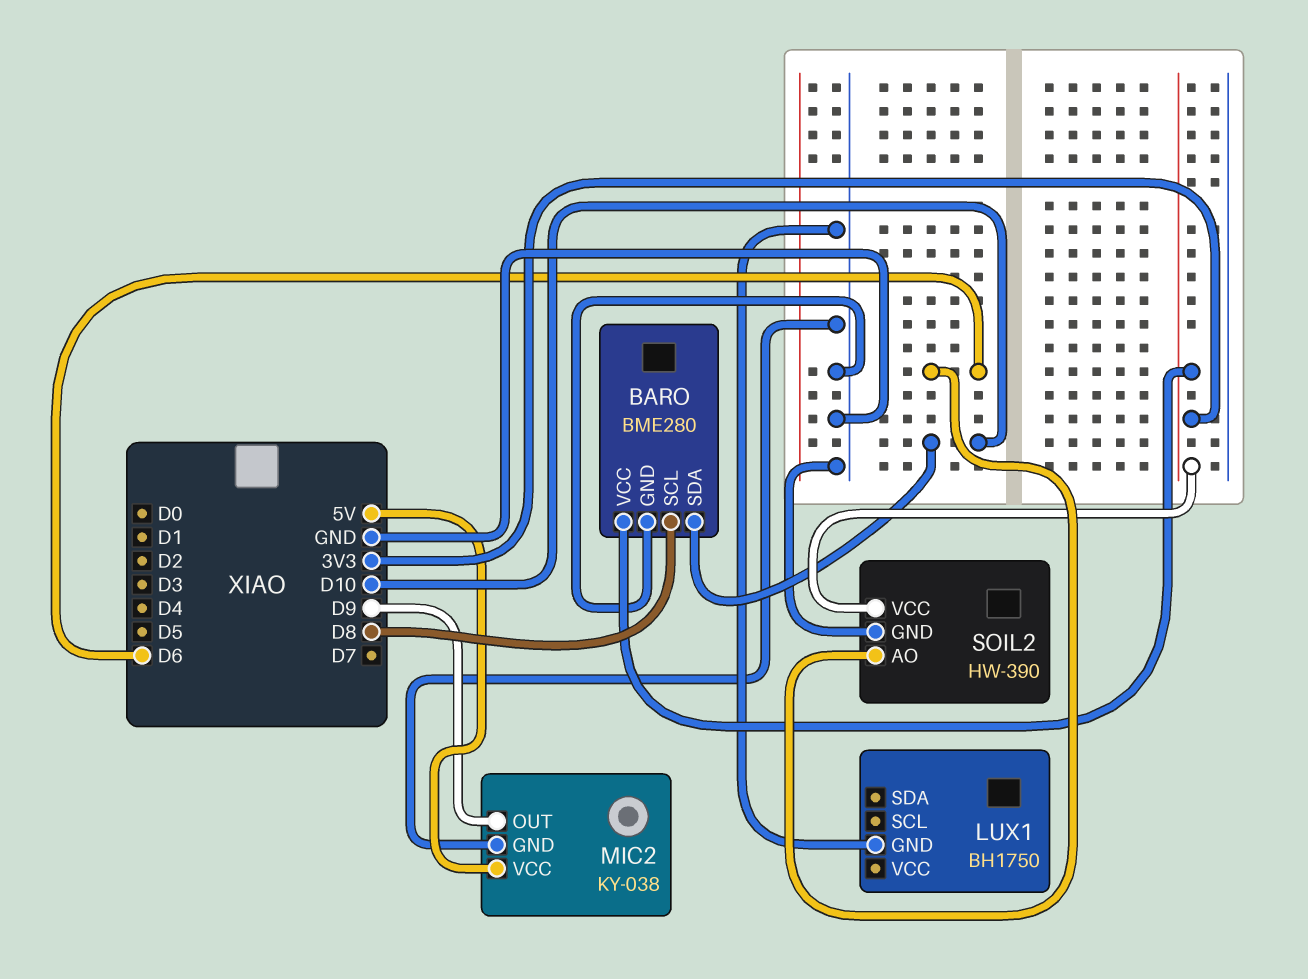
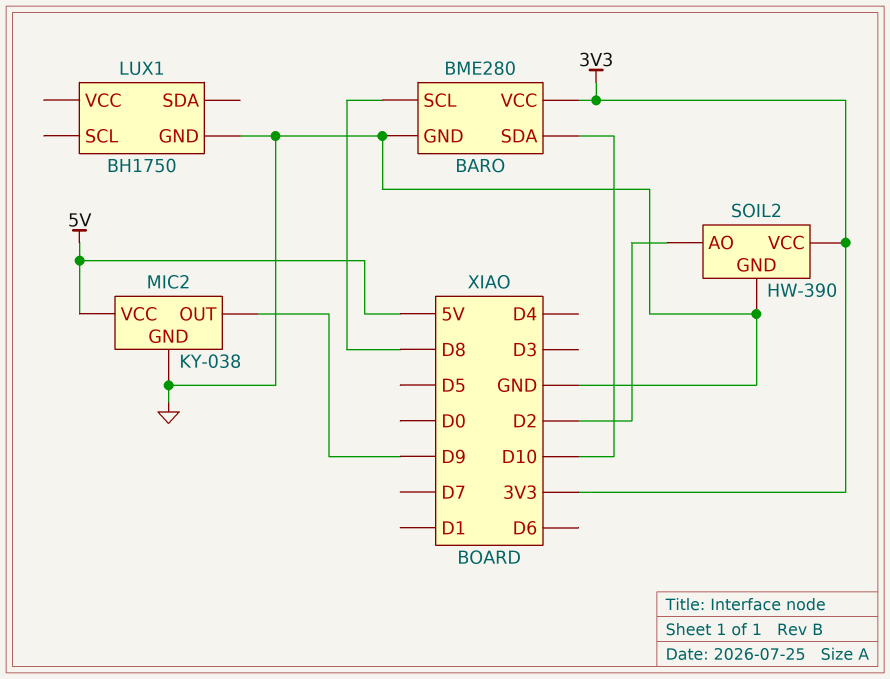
SOIL2 pin AO: D6 -> D2

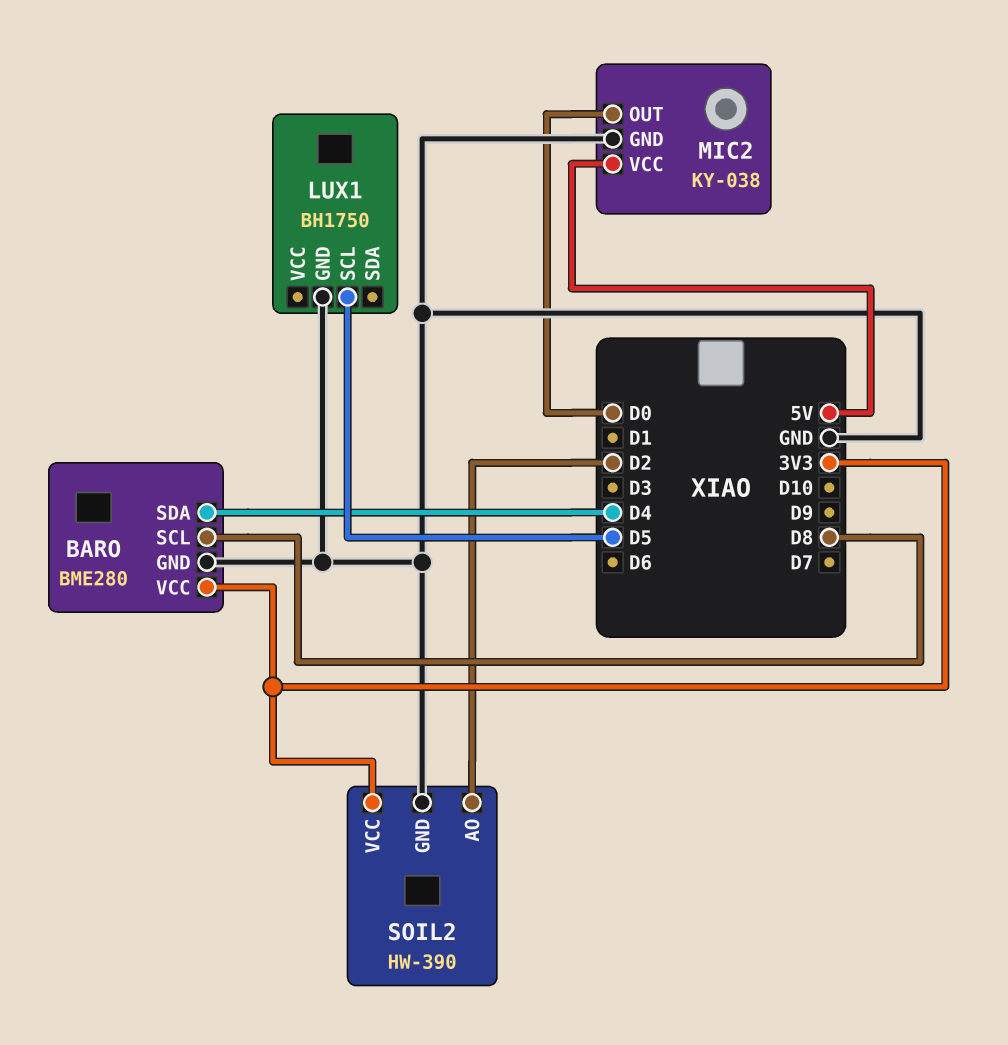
BARO pin SDA: D10 -> D4
LUX1 pin SCL: none -> D5
MIC2 pin OUT: D9 -> D0

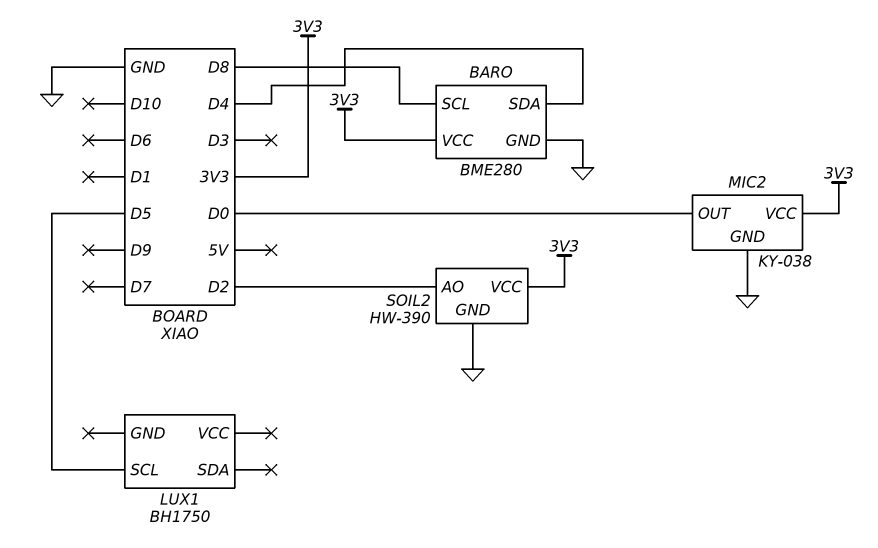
LUX1 pin GND: GND -> none
MIC2 pin VCC: 5V -> 3V3

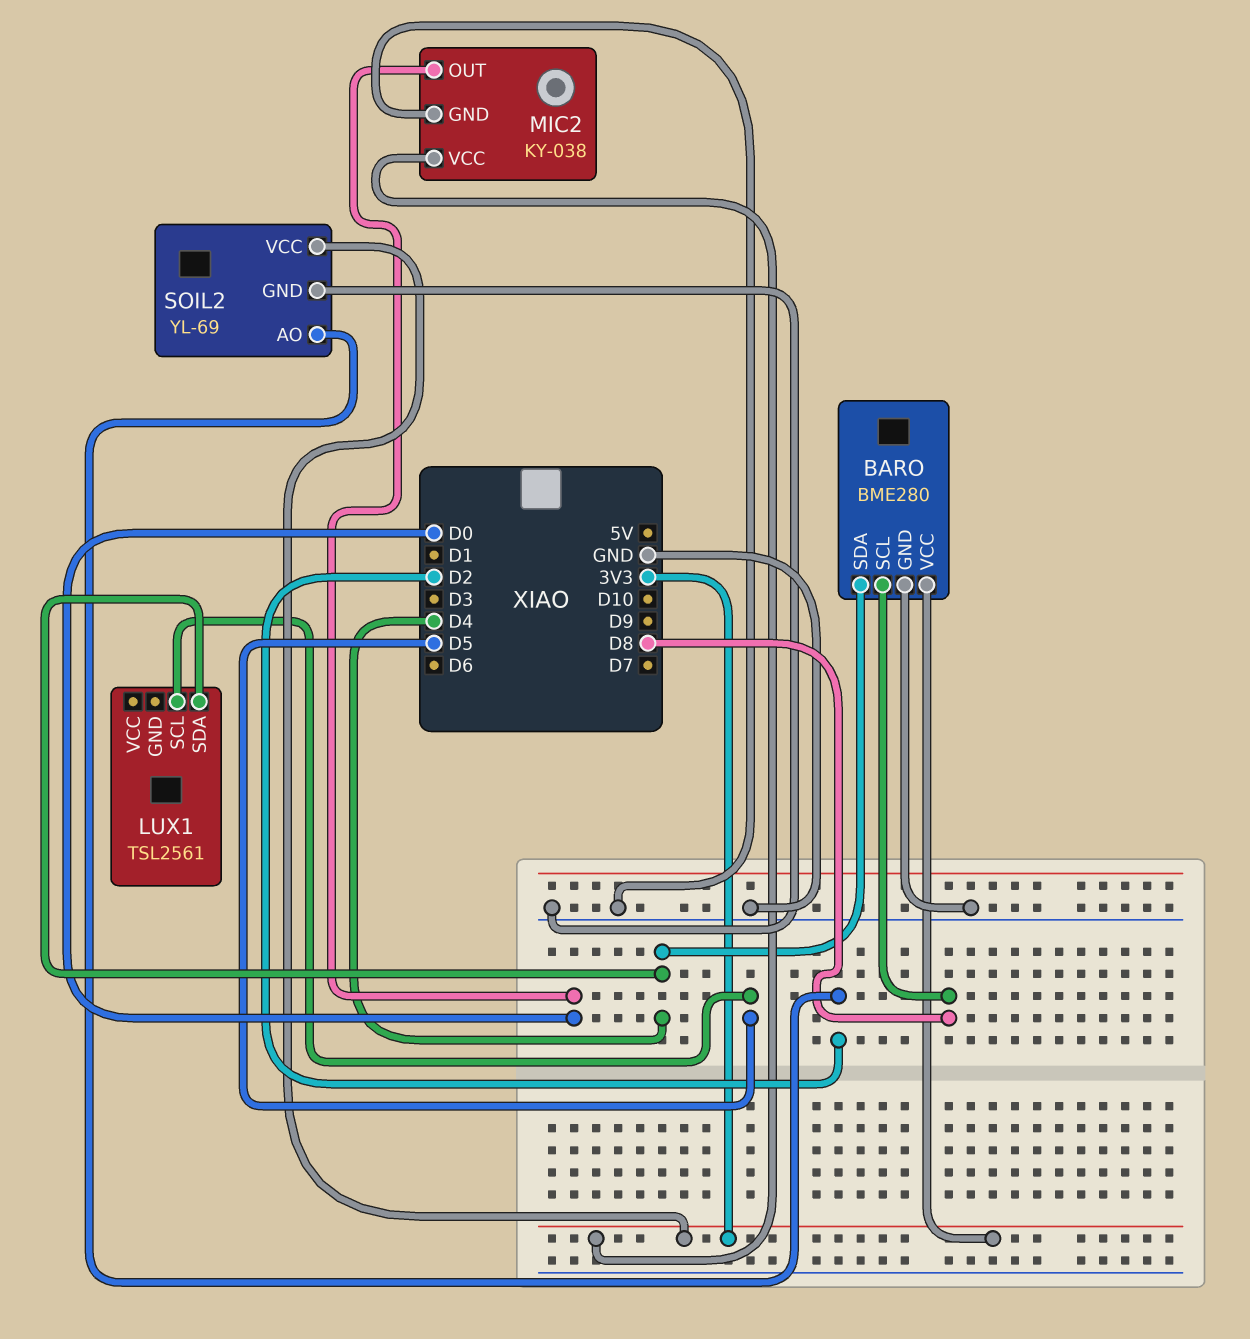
LUX1: BH1750 -> TSL2561
LUX1 pin SDA: none -> D4
SOIL2: HW-390 -> YL-69

